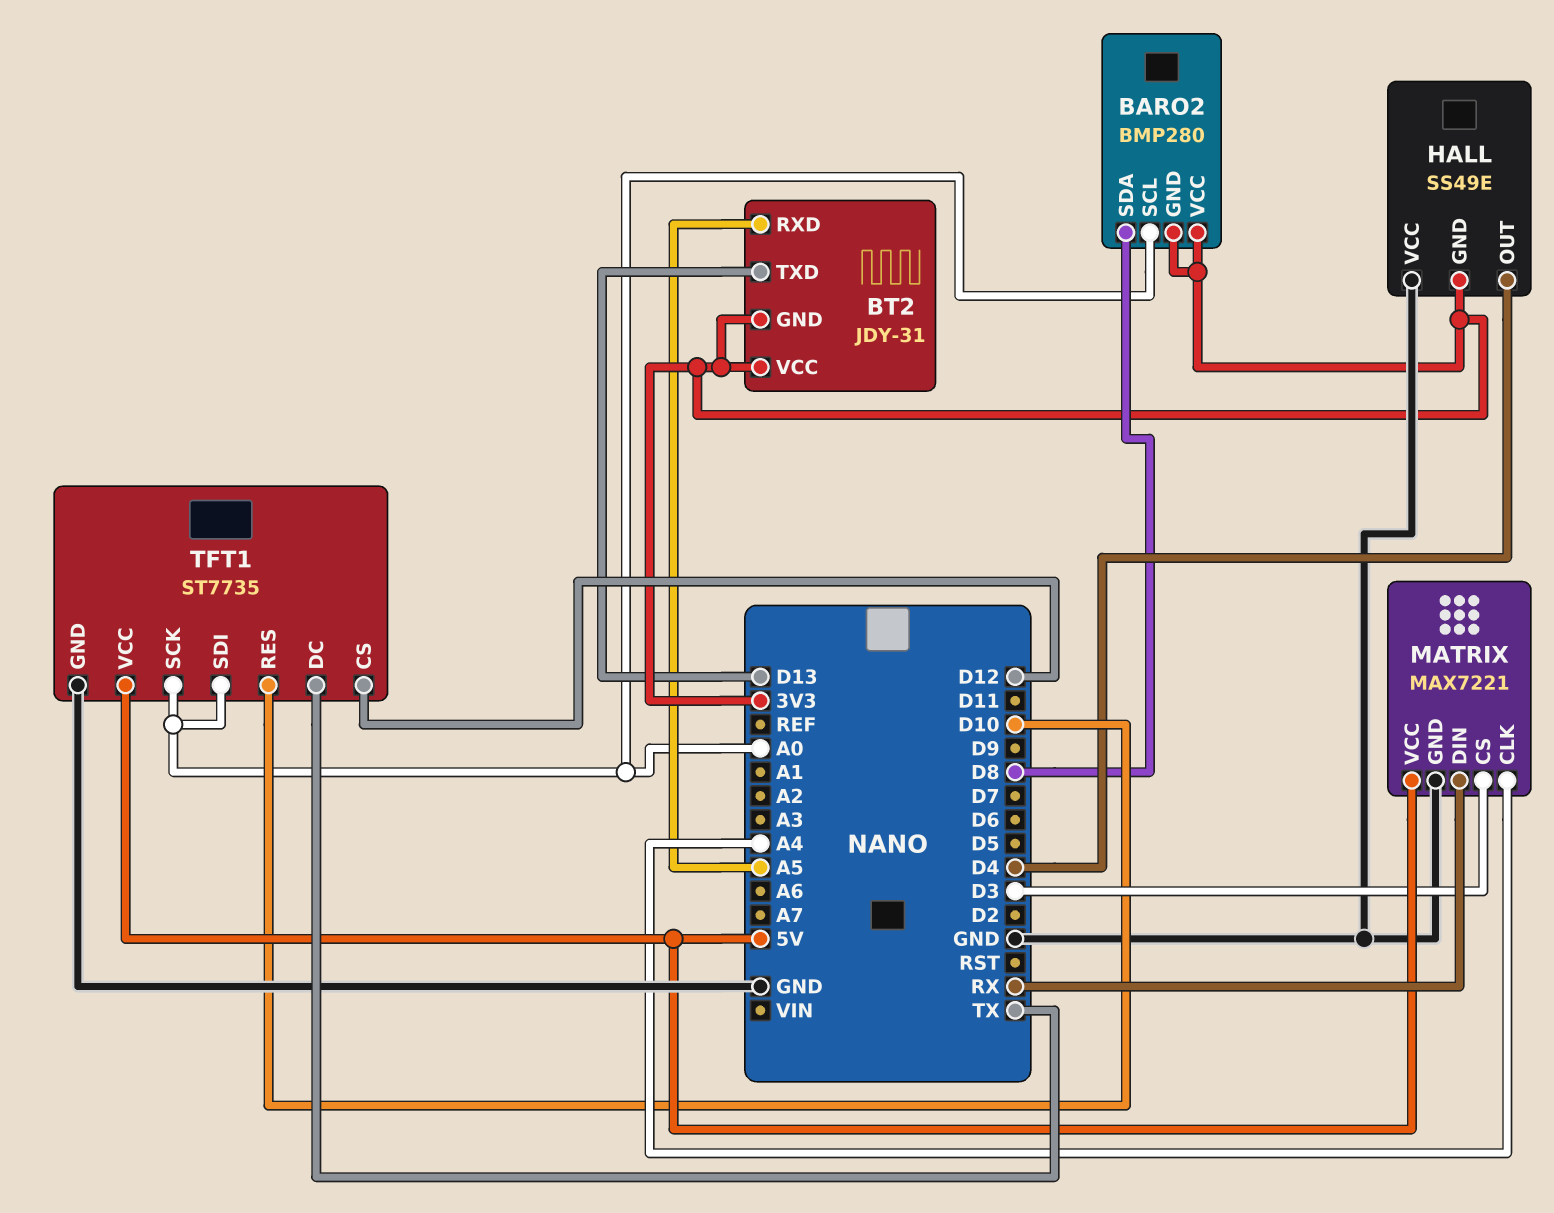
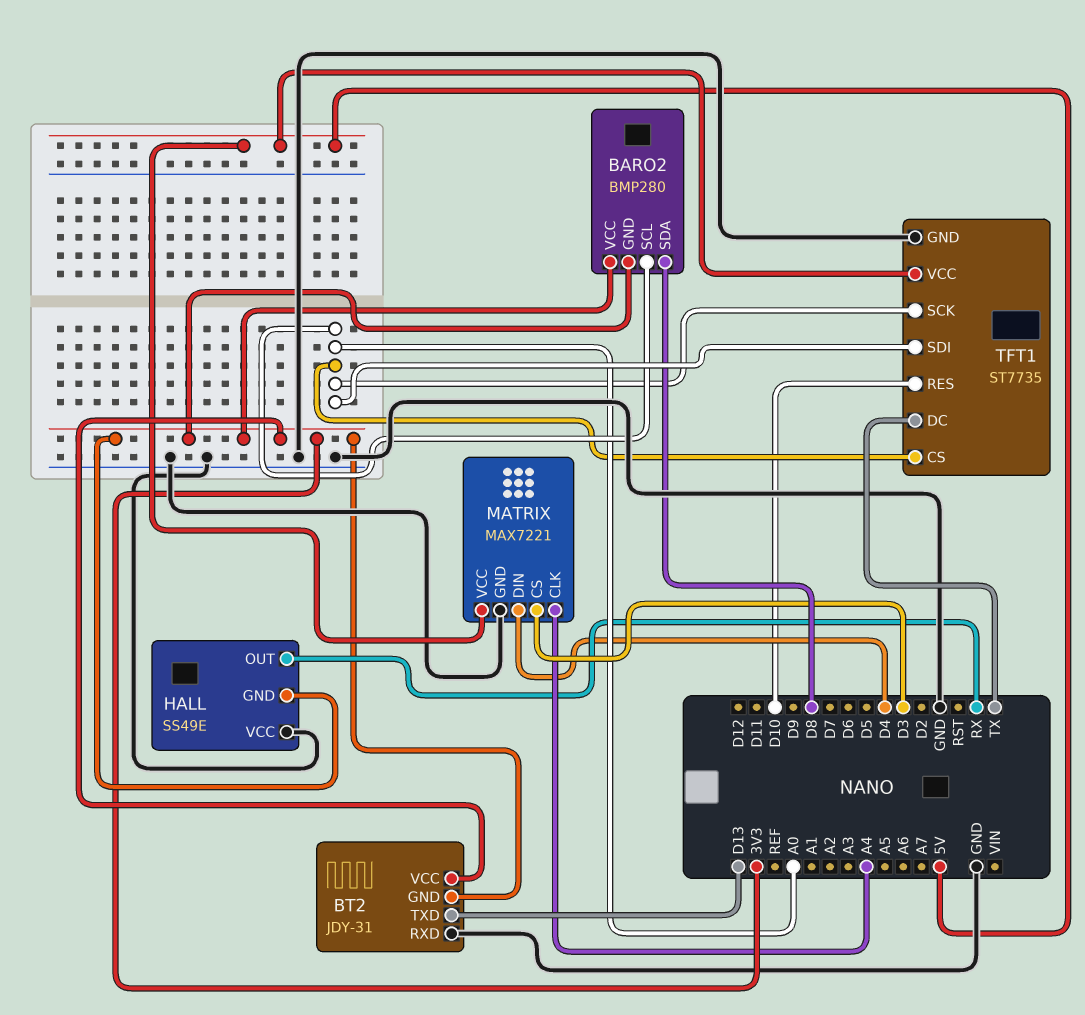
BT2 pin RXD: A5 -> GND
HALL pin OUT: D4 -> RX
MATRIX pin DIN: RX -> D4
TFT1 pin CS: D12 -> A0

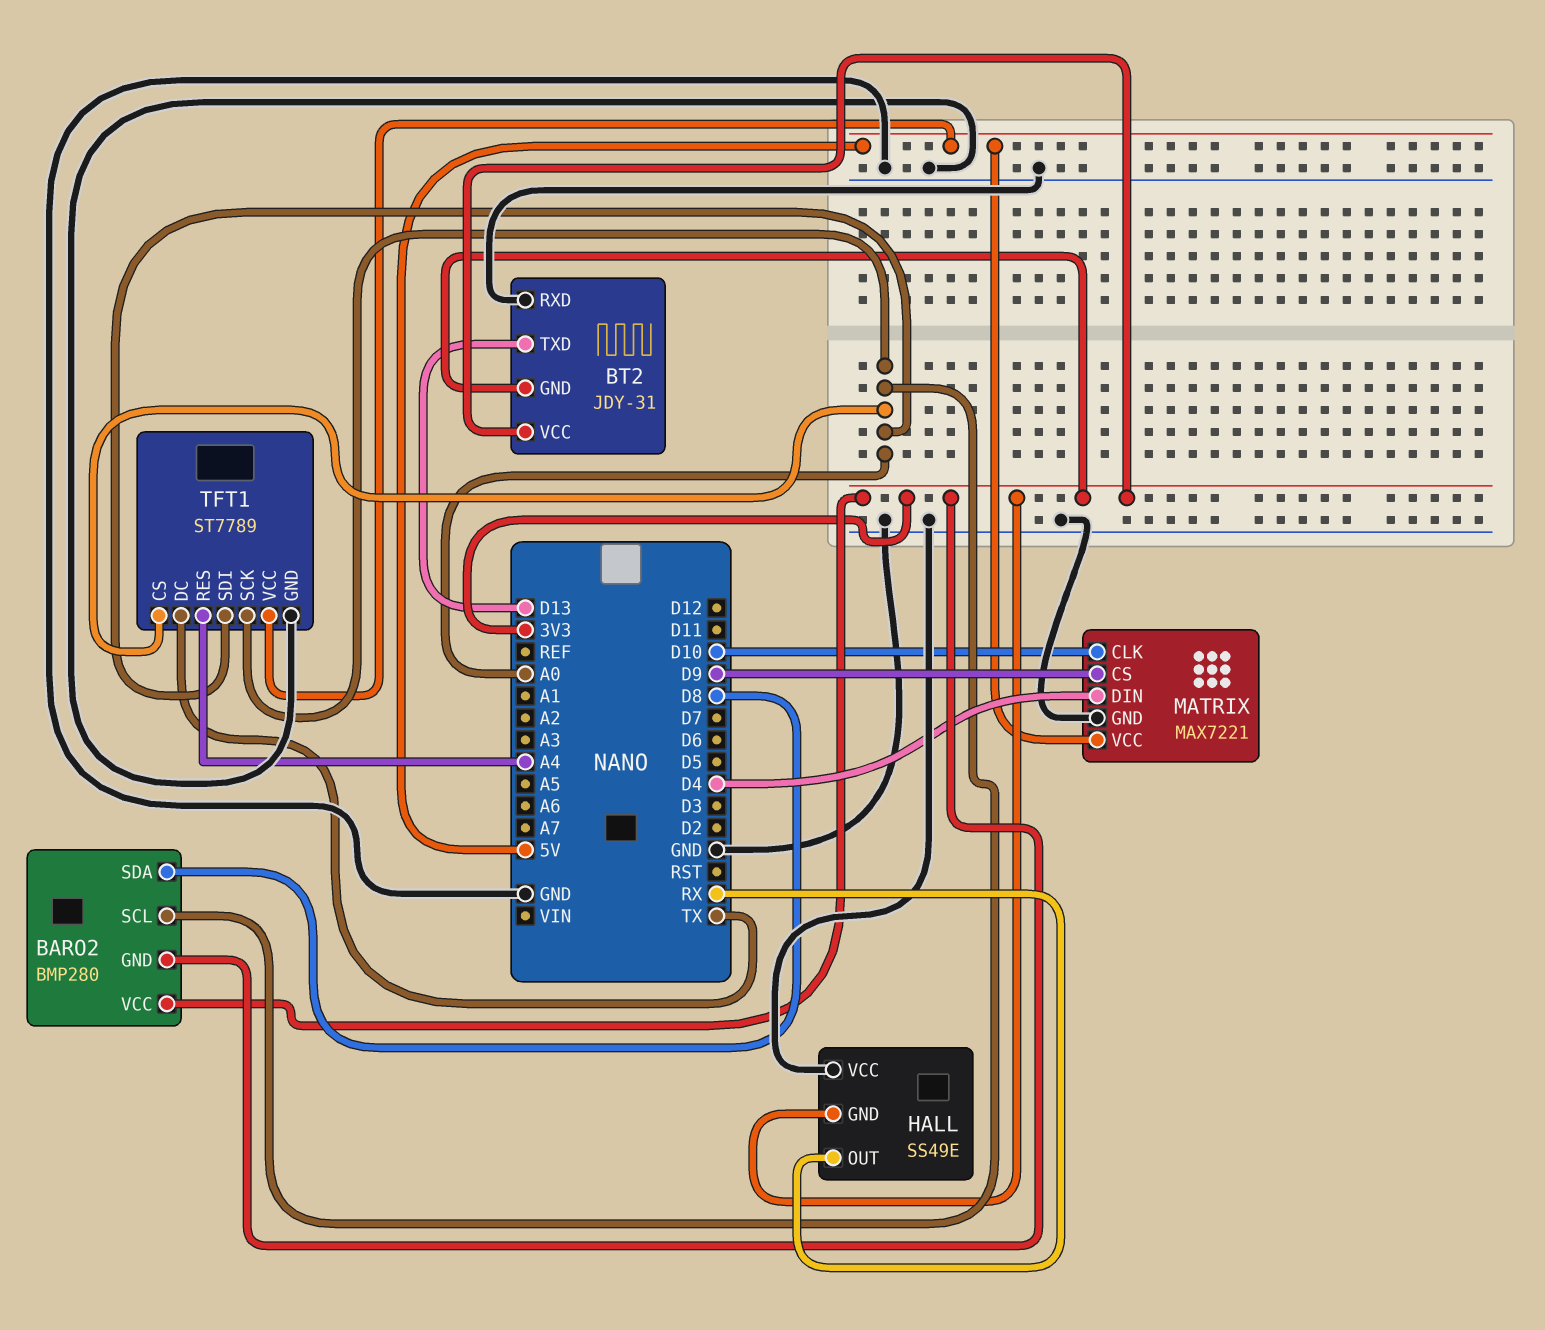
MATRIX pin CLK: A4 -> D10
MATRIX pin CS: D3 -> D9
TFT1: ST7735 -> ST7789
TFT1 pin RES: D10 -> A4

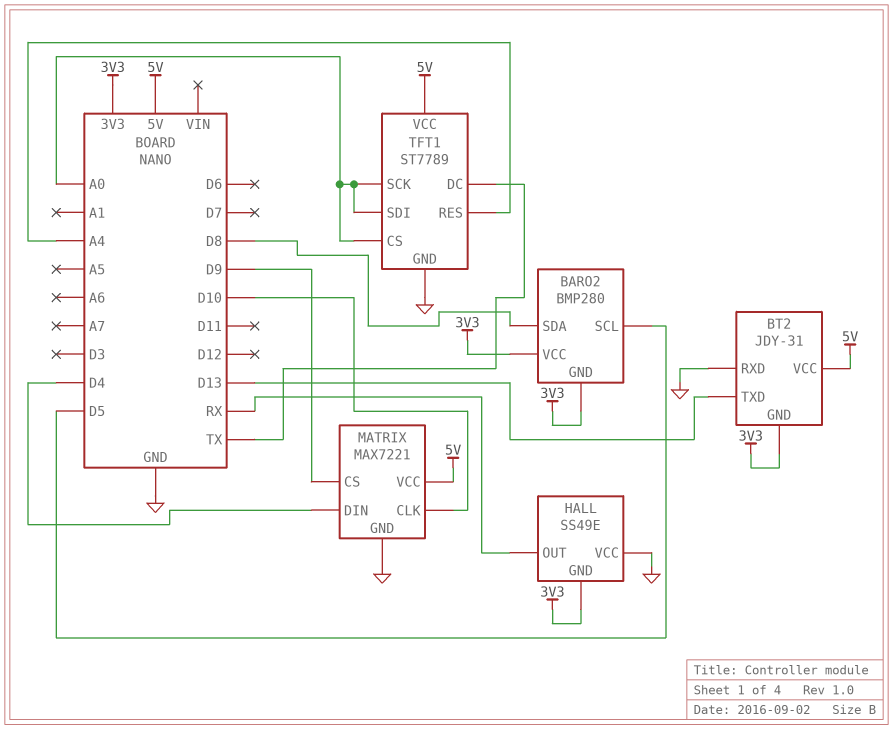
BARO2 pin SCL: A0 -> D5
BT2 pin VCC: 3V3 -> 5V

